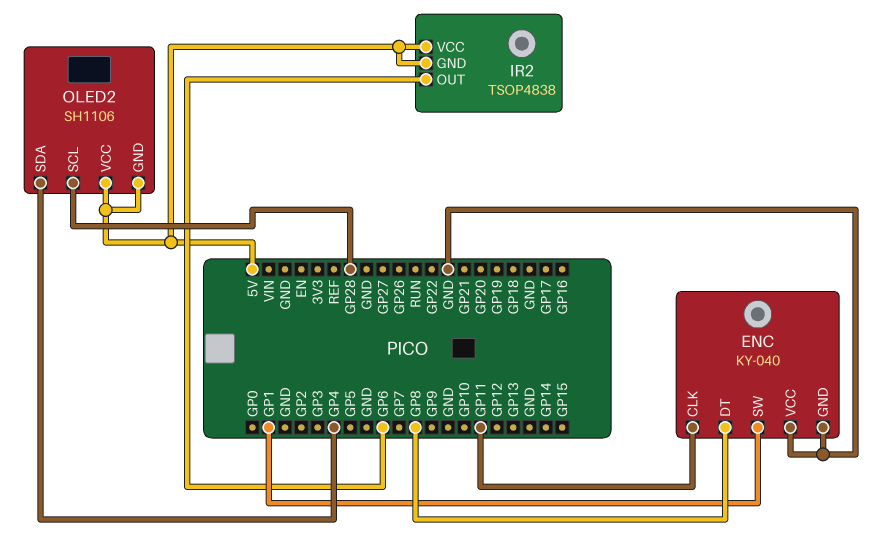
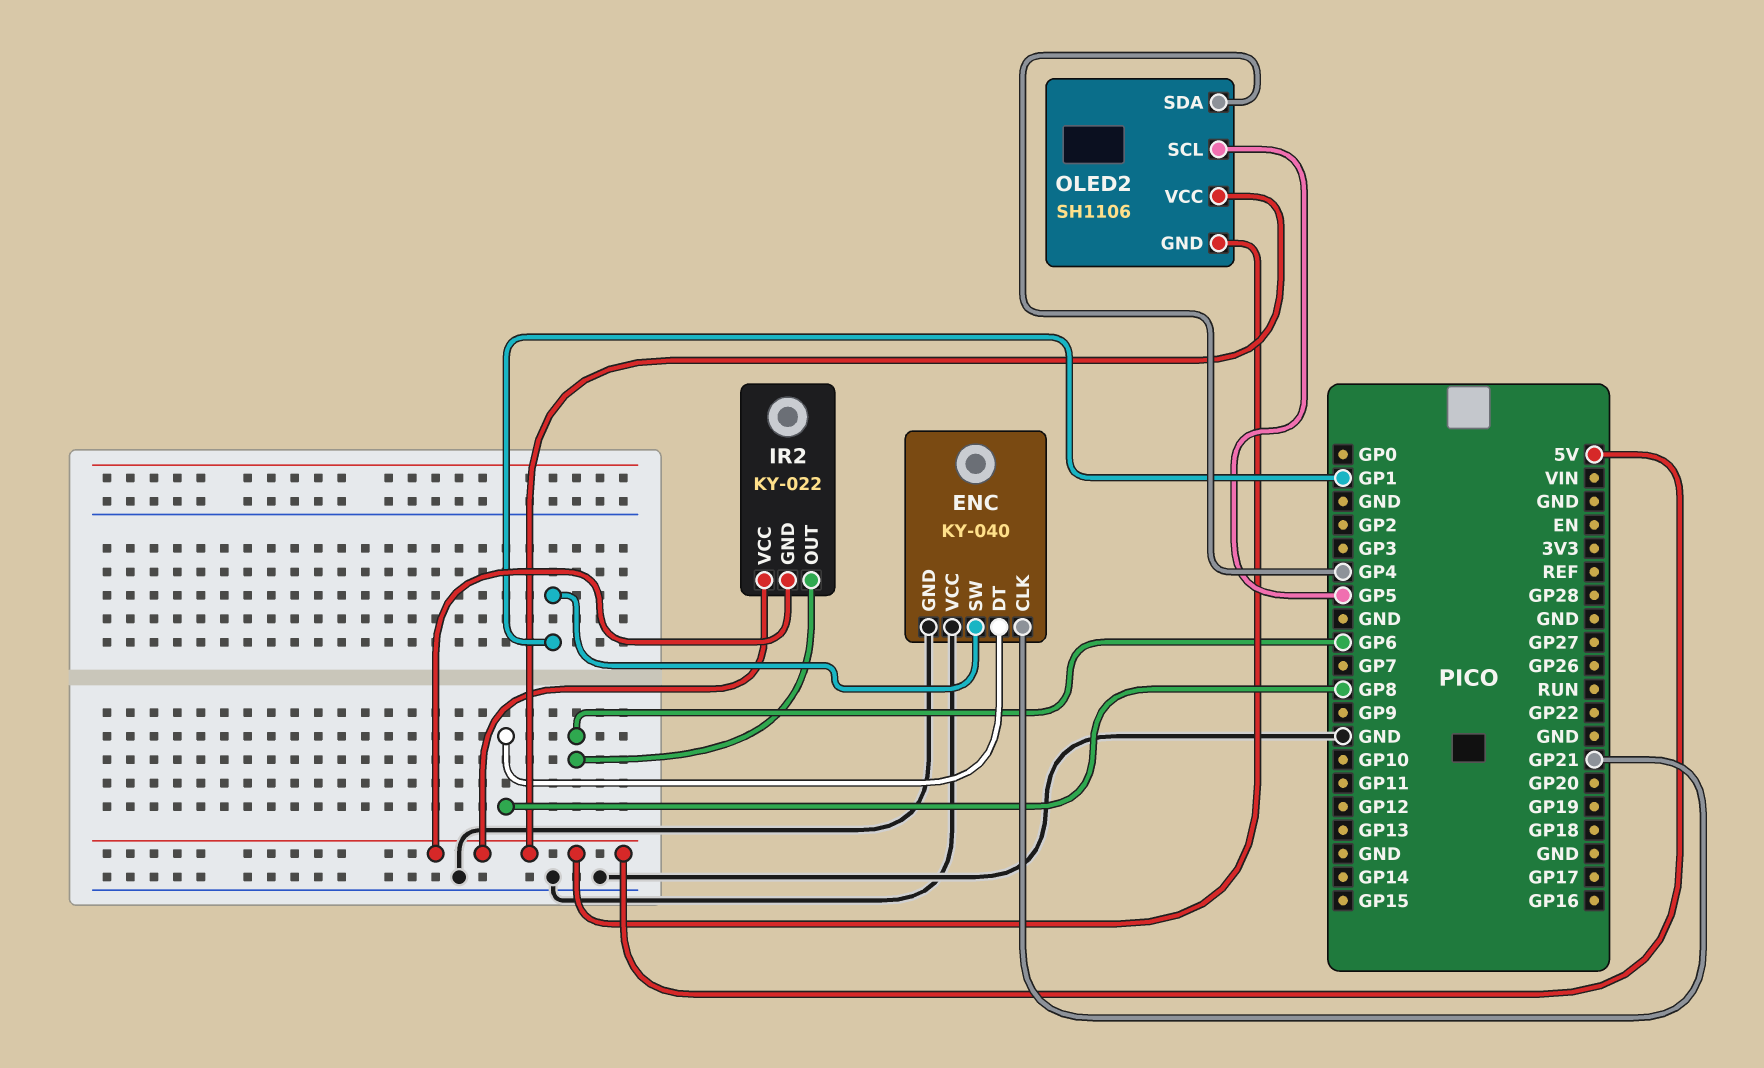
ENC pin CLK: GP11 -> GP21
IR2: TSOP4838 -> KY-022
OLED2 pin SCL: GP28 -> GP5

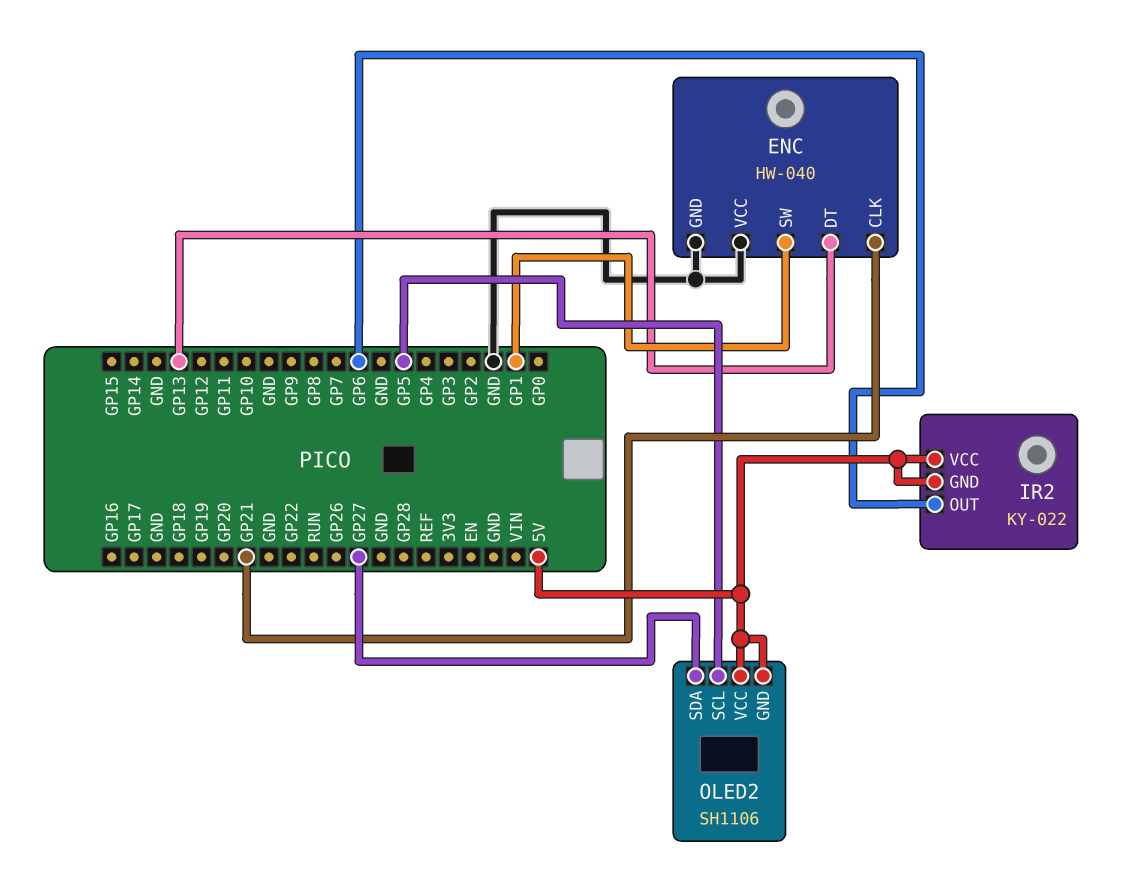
ENC: KY-040 -> HW-040
ENC pin DT: GP8 -> GP13
OLED2 pin SDA: GP4 -> GP27

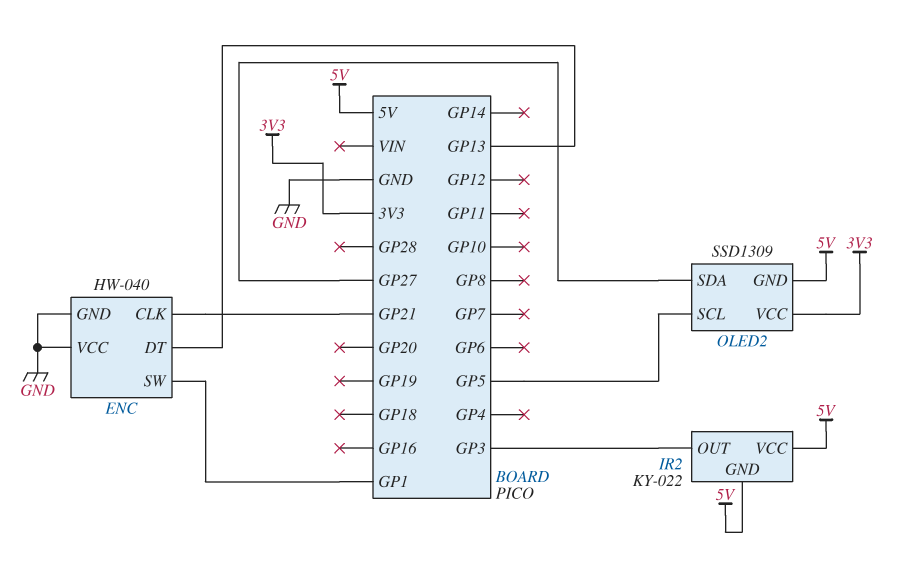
IR2 pin OUT: GP6 -> GP3
OLED2: SH1106 -> SSD1309
OLED2 pin VCC: 5V -> 3V3

